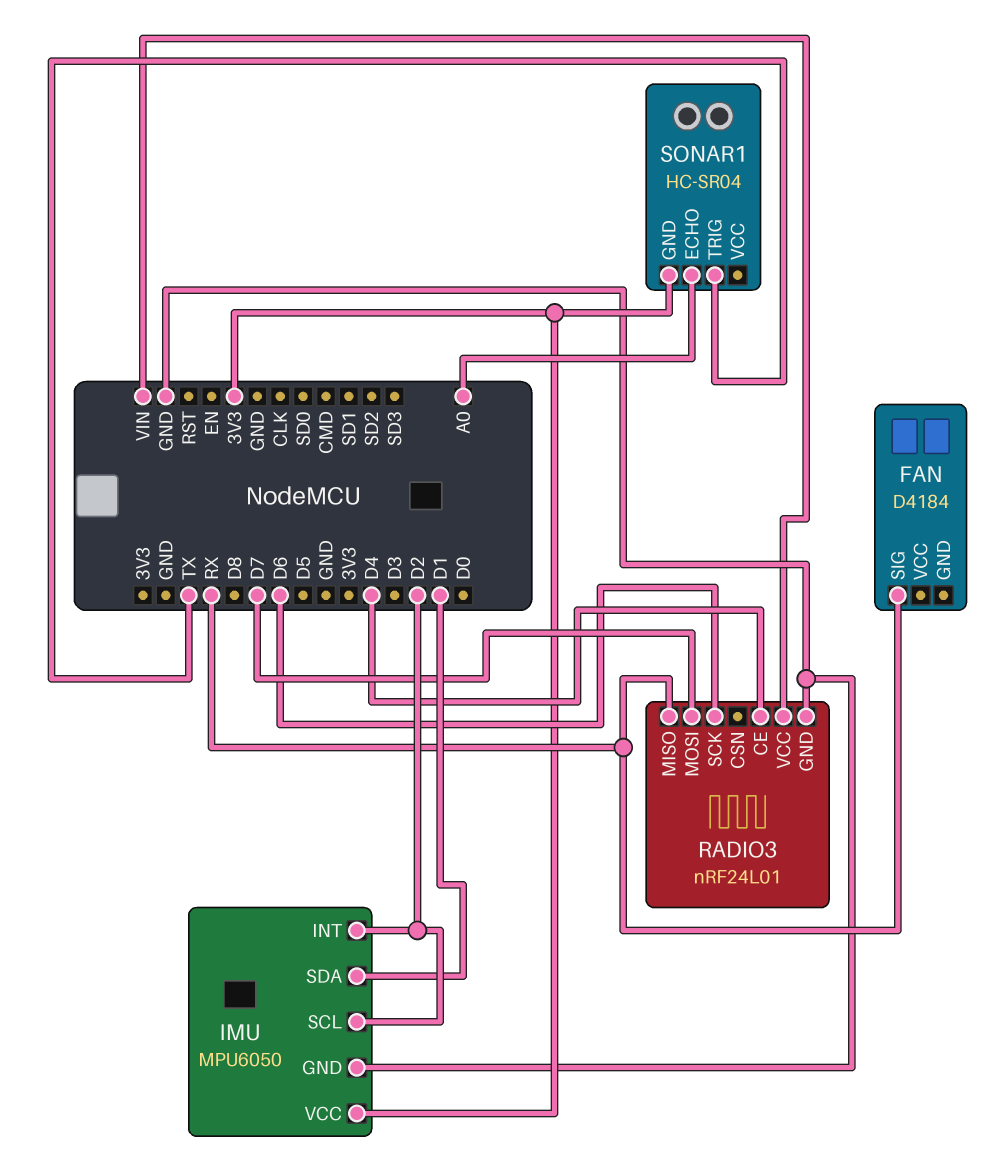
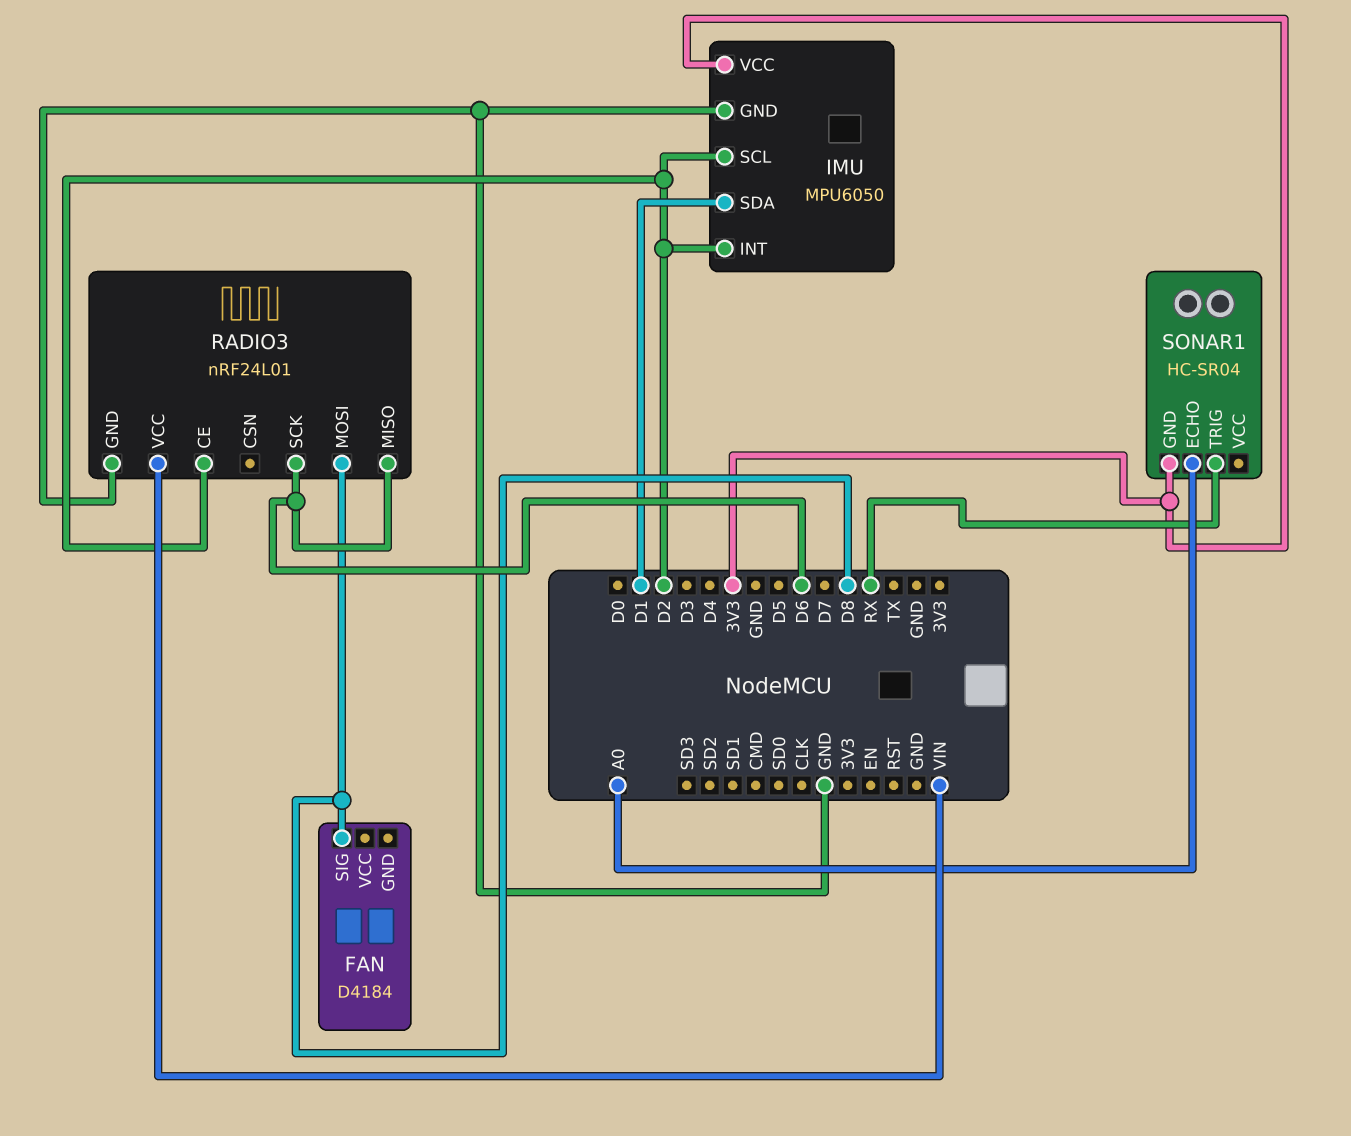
FAN pin SIG: RX -> D8
RADIO3 pin CE: D4 -> D2
RADIO3 pin MISO: RX -> D6
RADIO3 pin MOSI: D7 -> D8
SONAR1 pin TRIG: TX -> RX

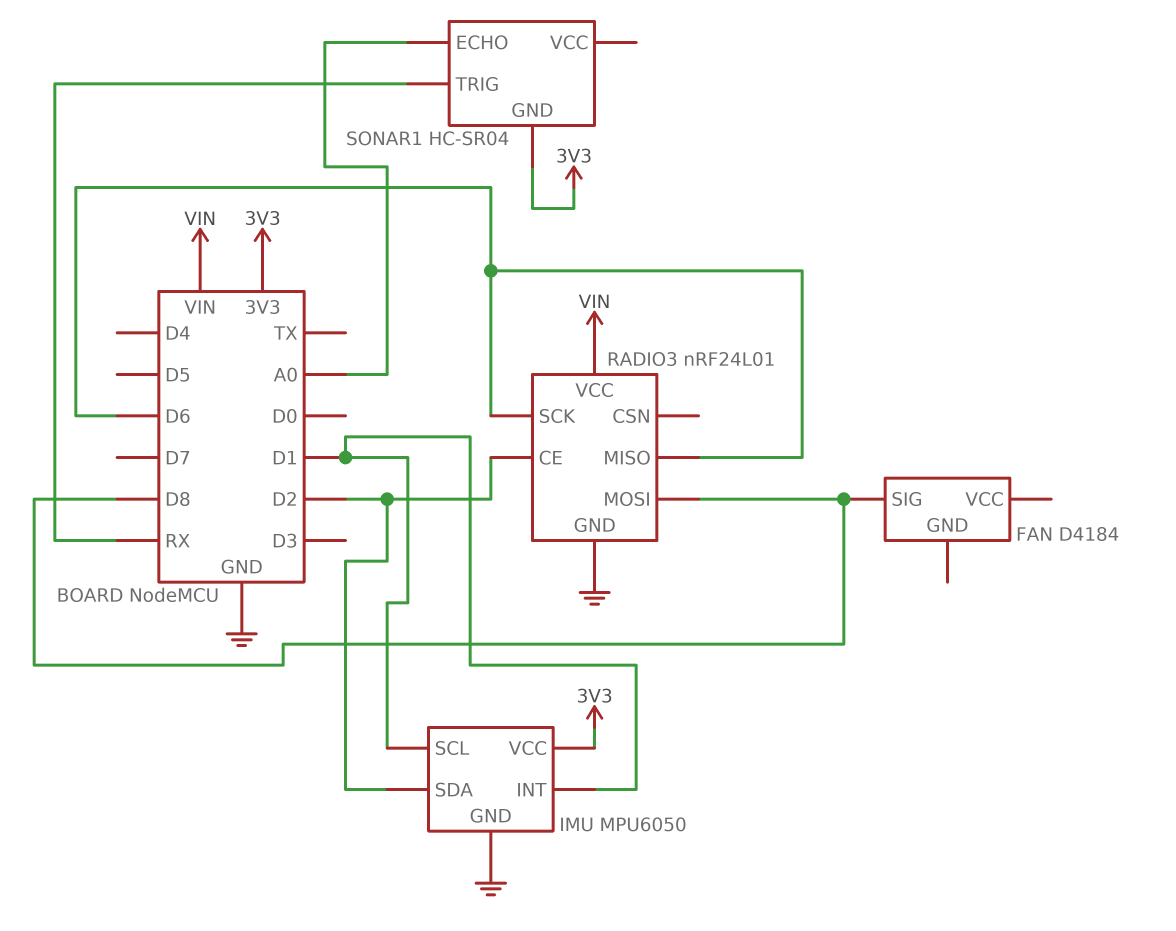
IMU pin INT: D2 -> D1
IMU pin SCL: D2 -> D1
IMU pin SDA: D1 -> D2

